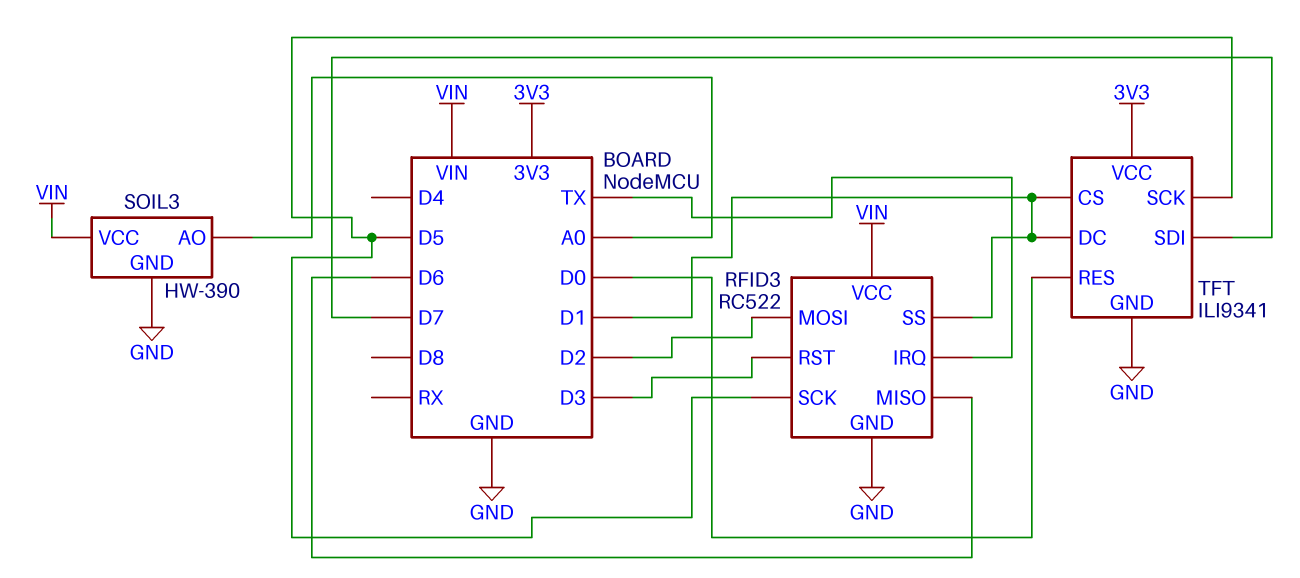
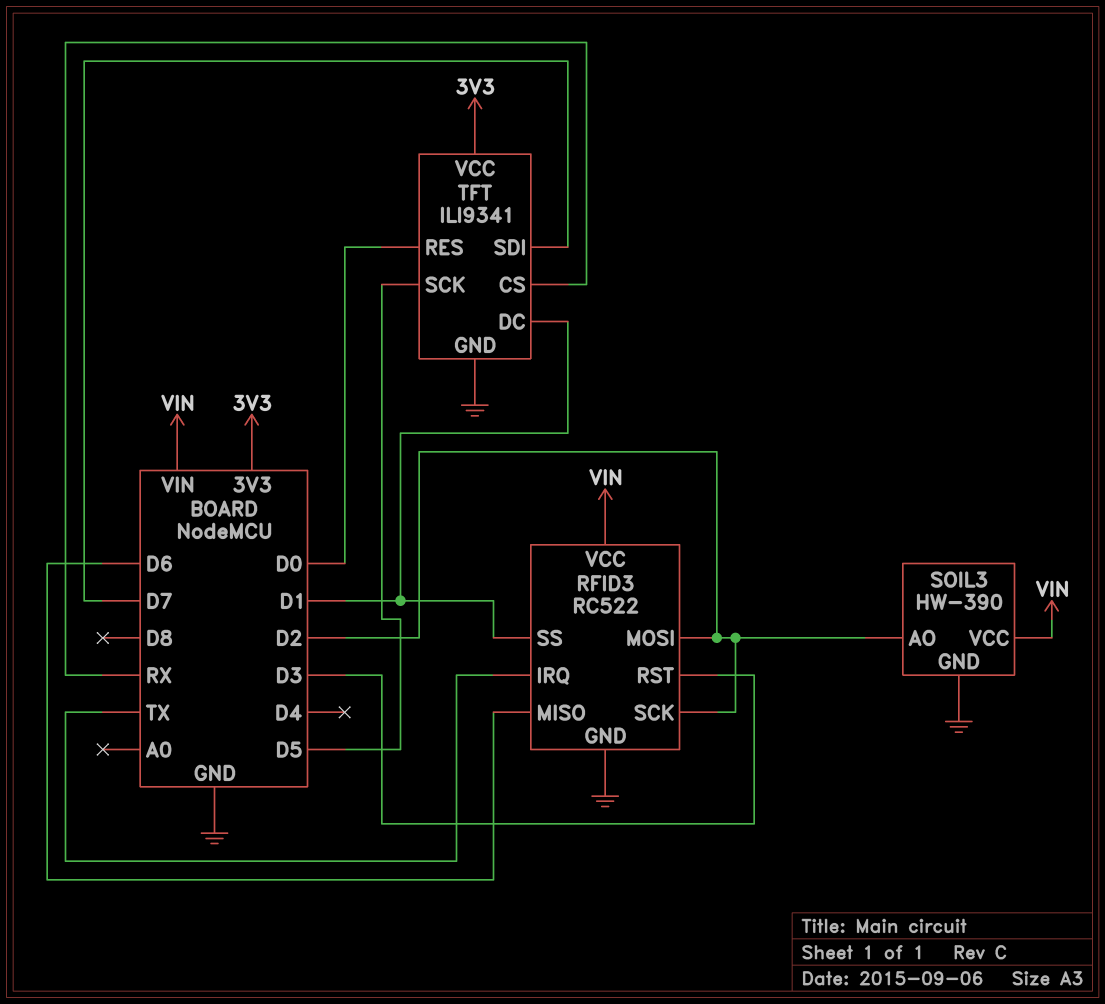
RFID3 pin SCK: D5 -> D2
SOIL3 pin AO: A0 -> D2
TFT pin CS: D1 -> RX

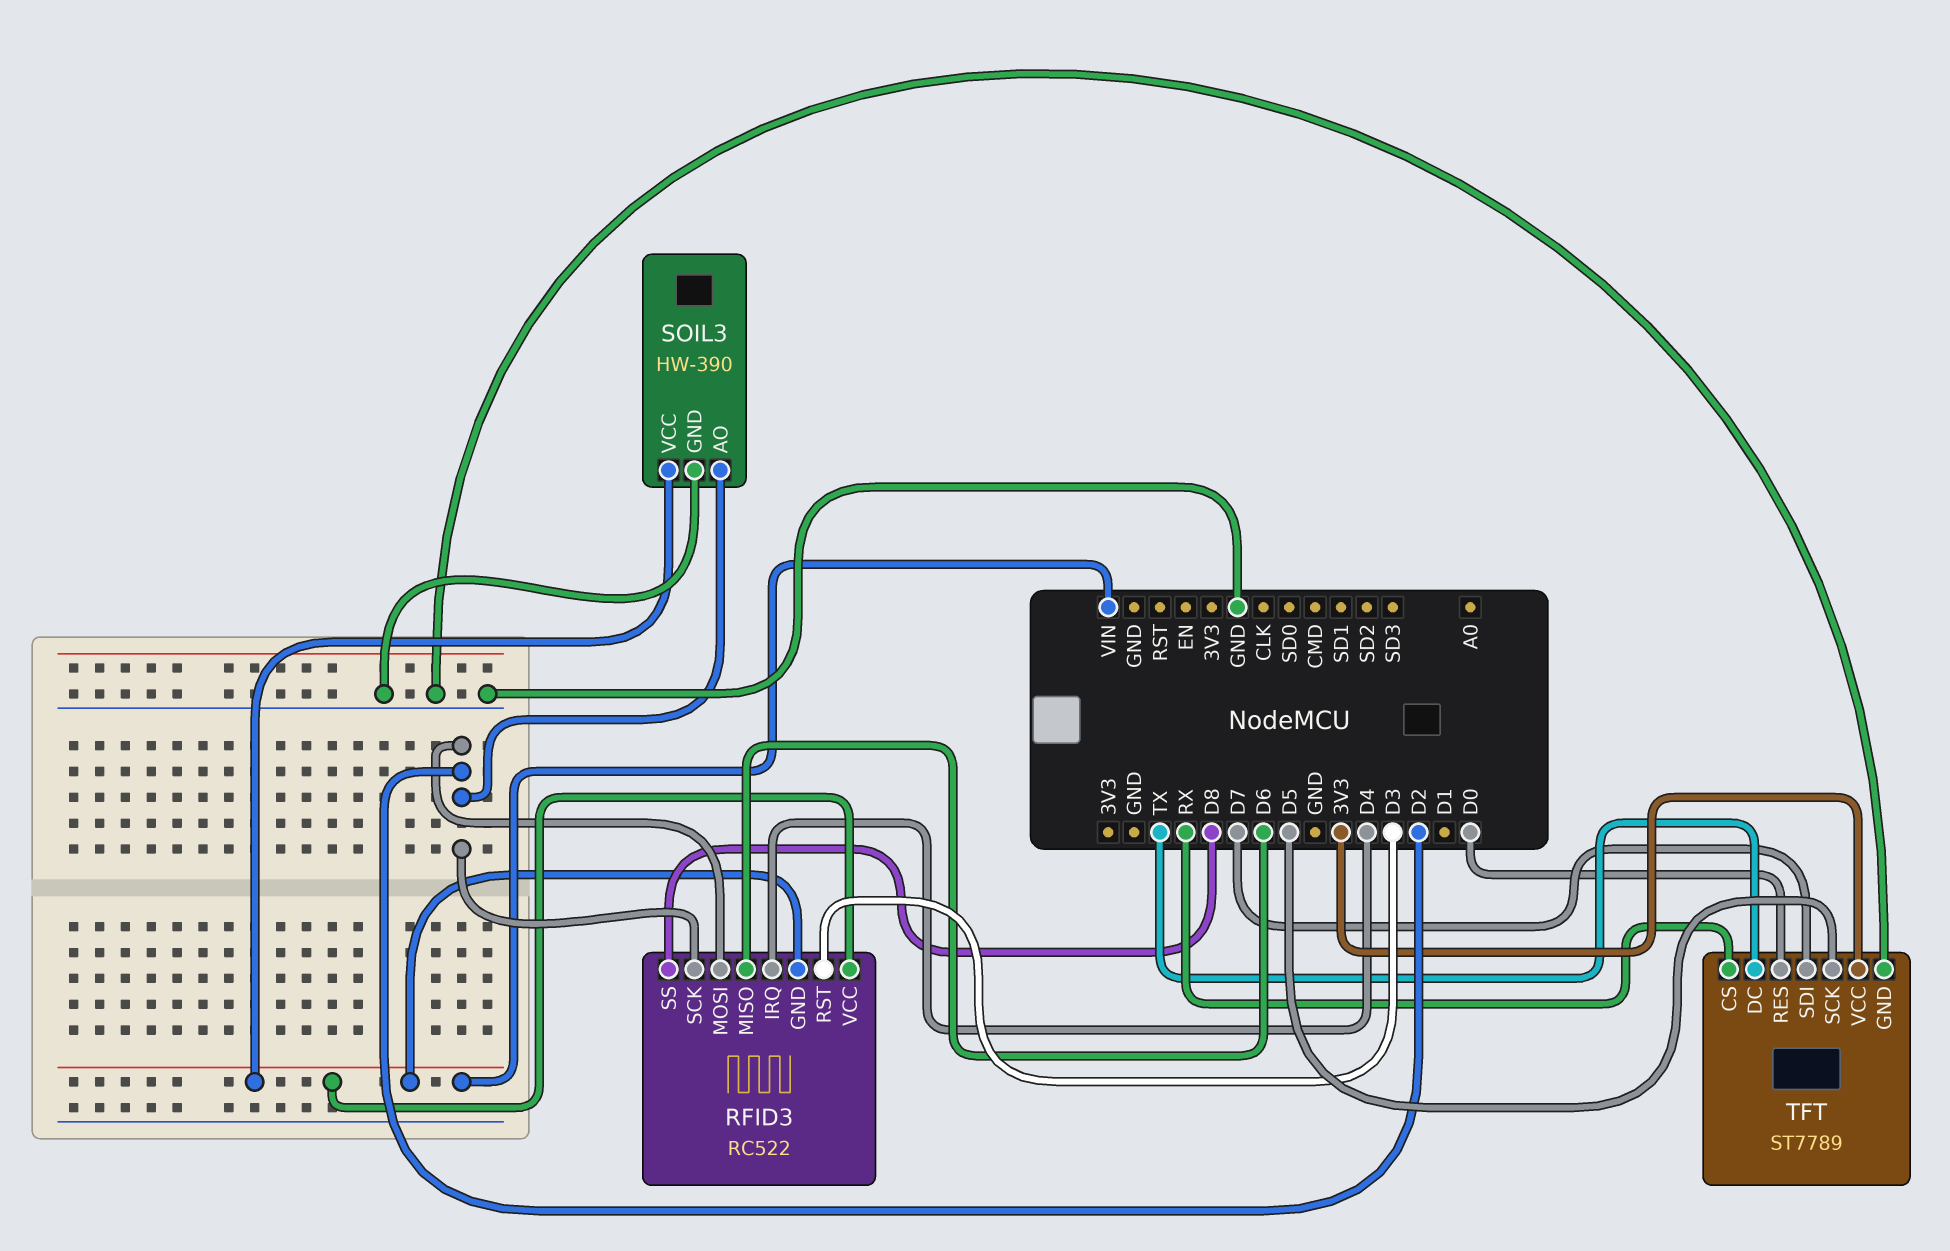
RFID3 pin GND: GND -> VIN
RFID3 pin IRQ: TX -> D4
RFID3 pin SS: D1 -> D8
TFT: ILI9341 -> ST7789
TFT pin DC: D1 -> TX

